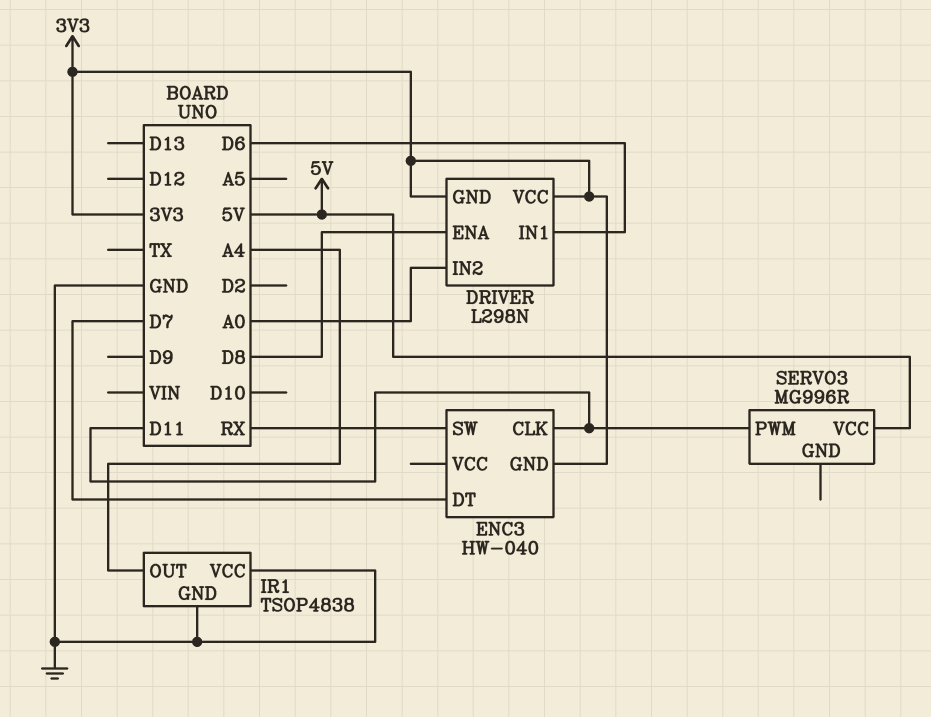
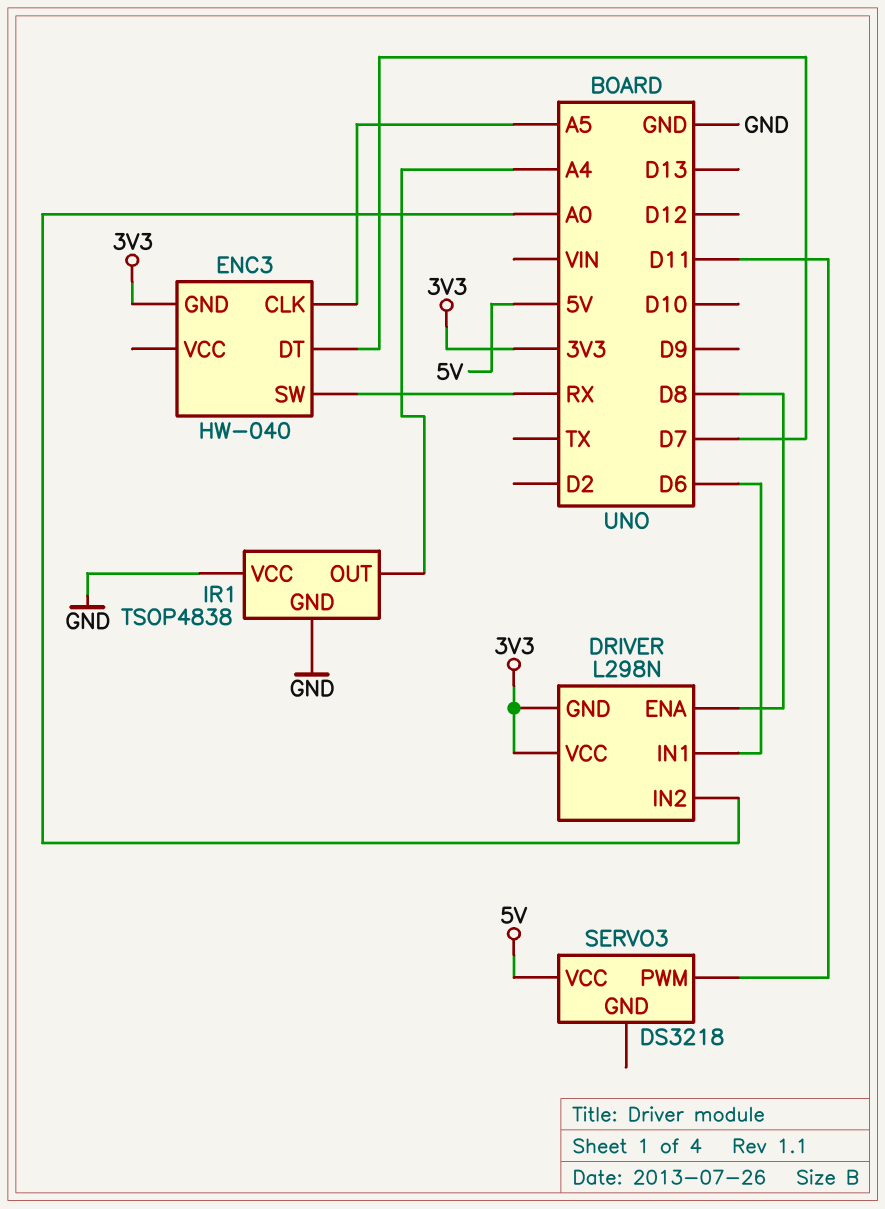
ENC3 pin CLK: D11 -> A5
SERVO3: MG996R -> DS3218

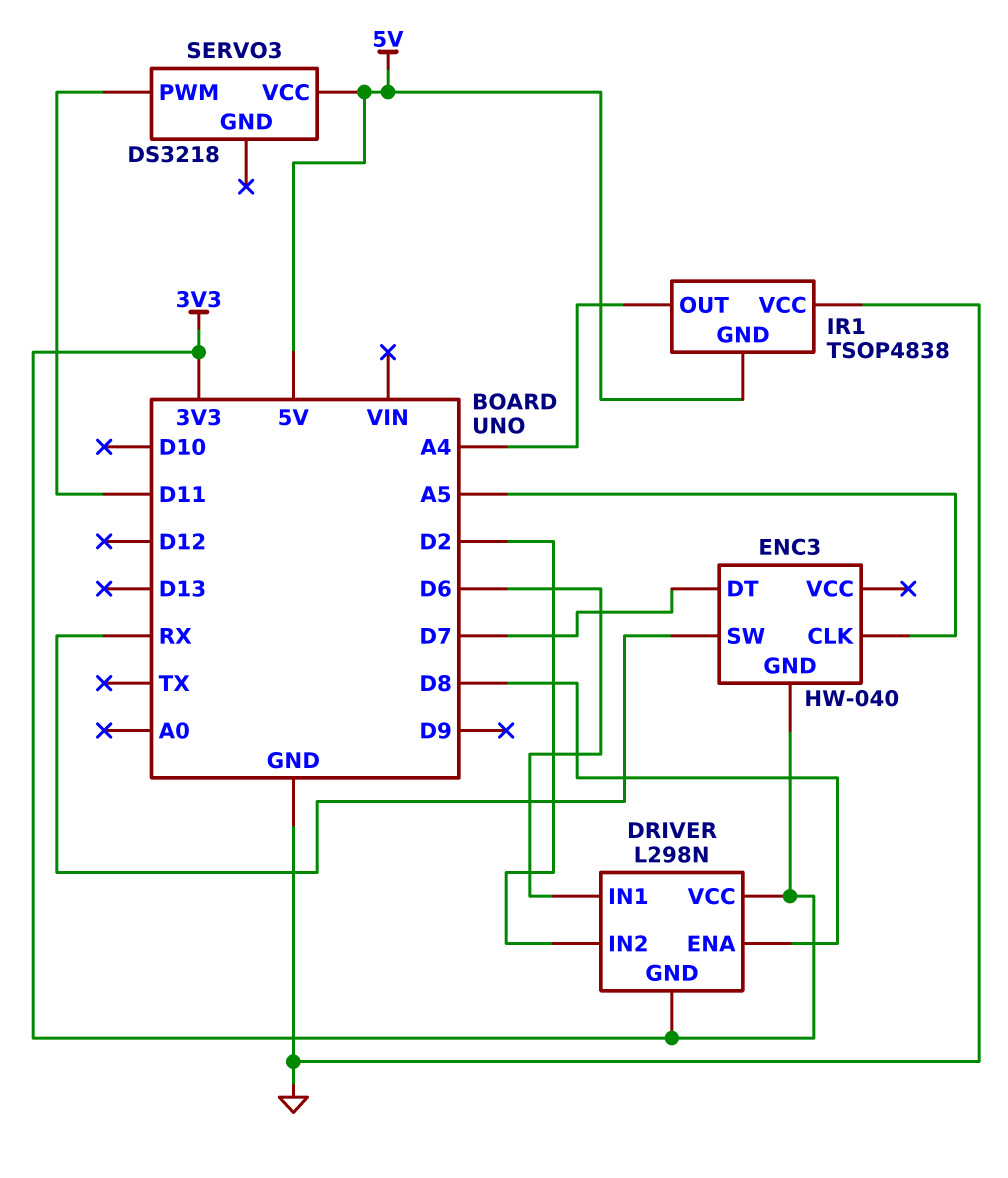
DRIVER pin IN2: A0 -> D2
IR1 pin GND: GND -> 5V

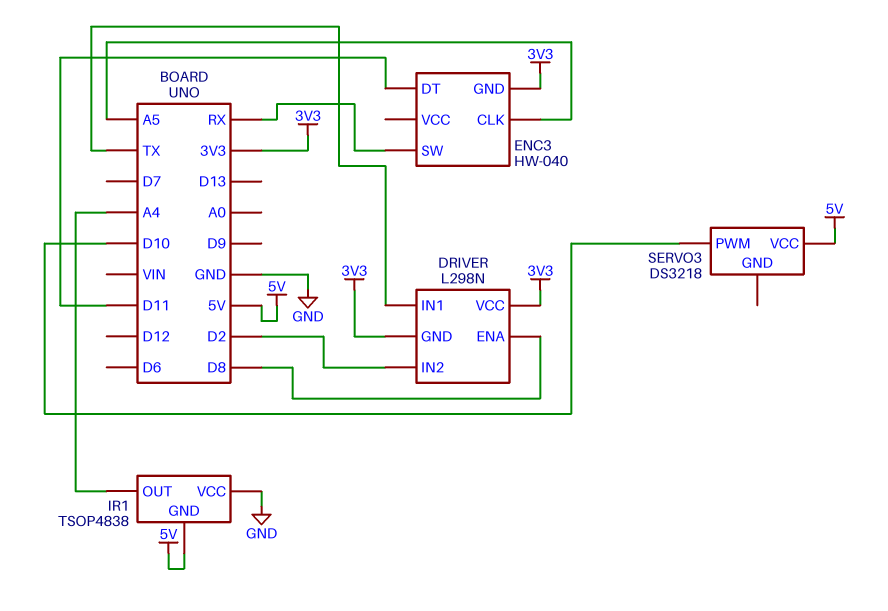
DRIVER pin IN1: D6 -> TX
ENC3 pin DT: D7 -> D11
SERVO3 pin PWM: D11 -> D10

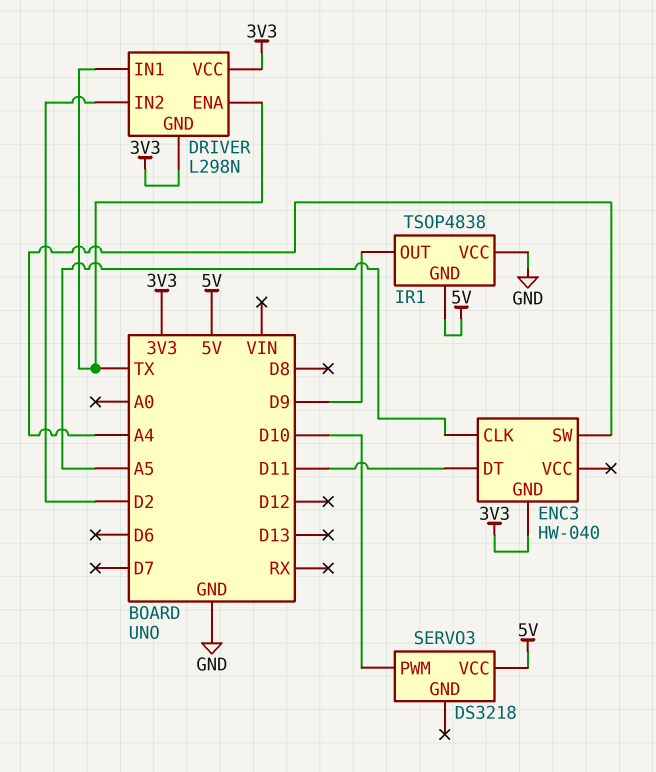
DRIVER pin ENA: D8 -> TX
ENC3 pin SW: RX -> A4
IR1 pin OUT: A4 -> D9

